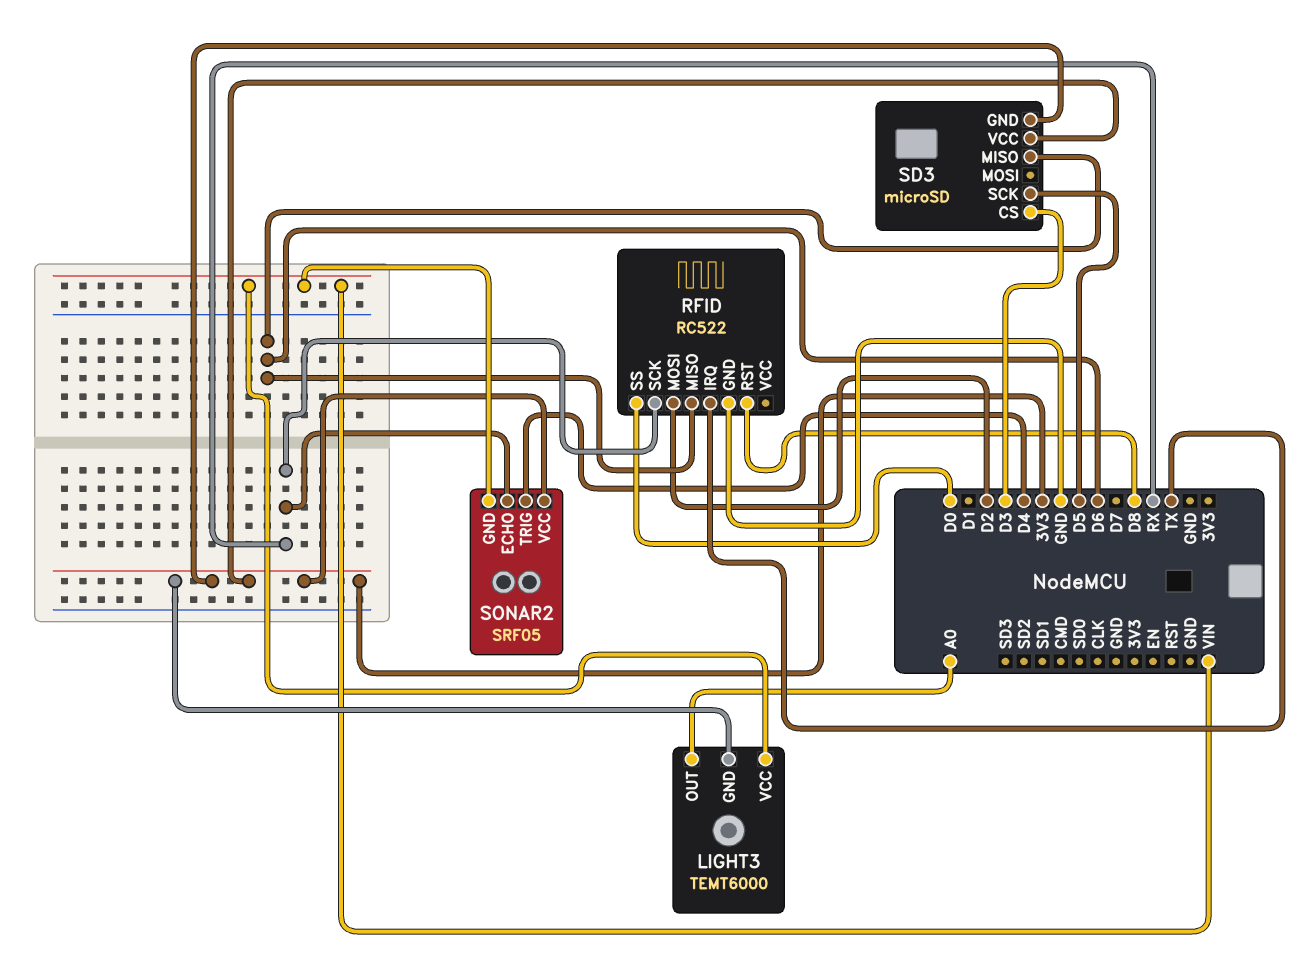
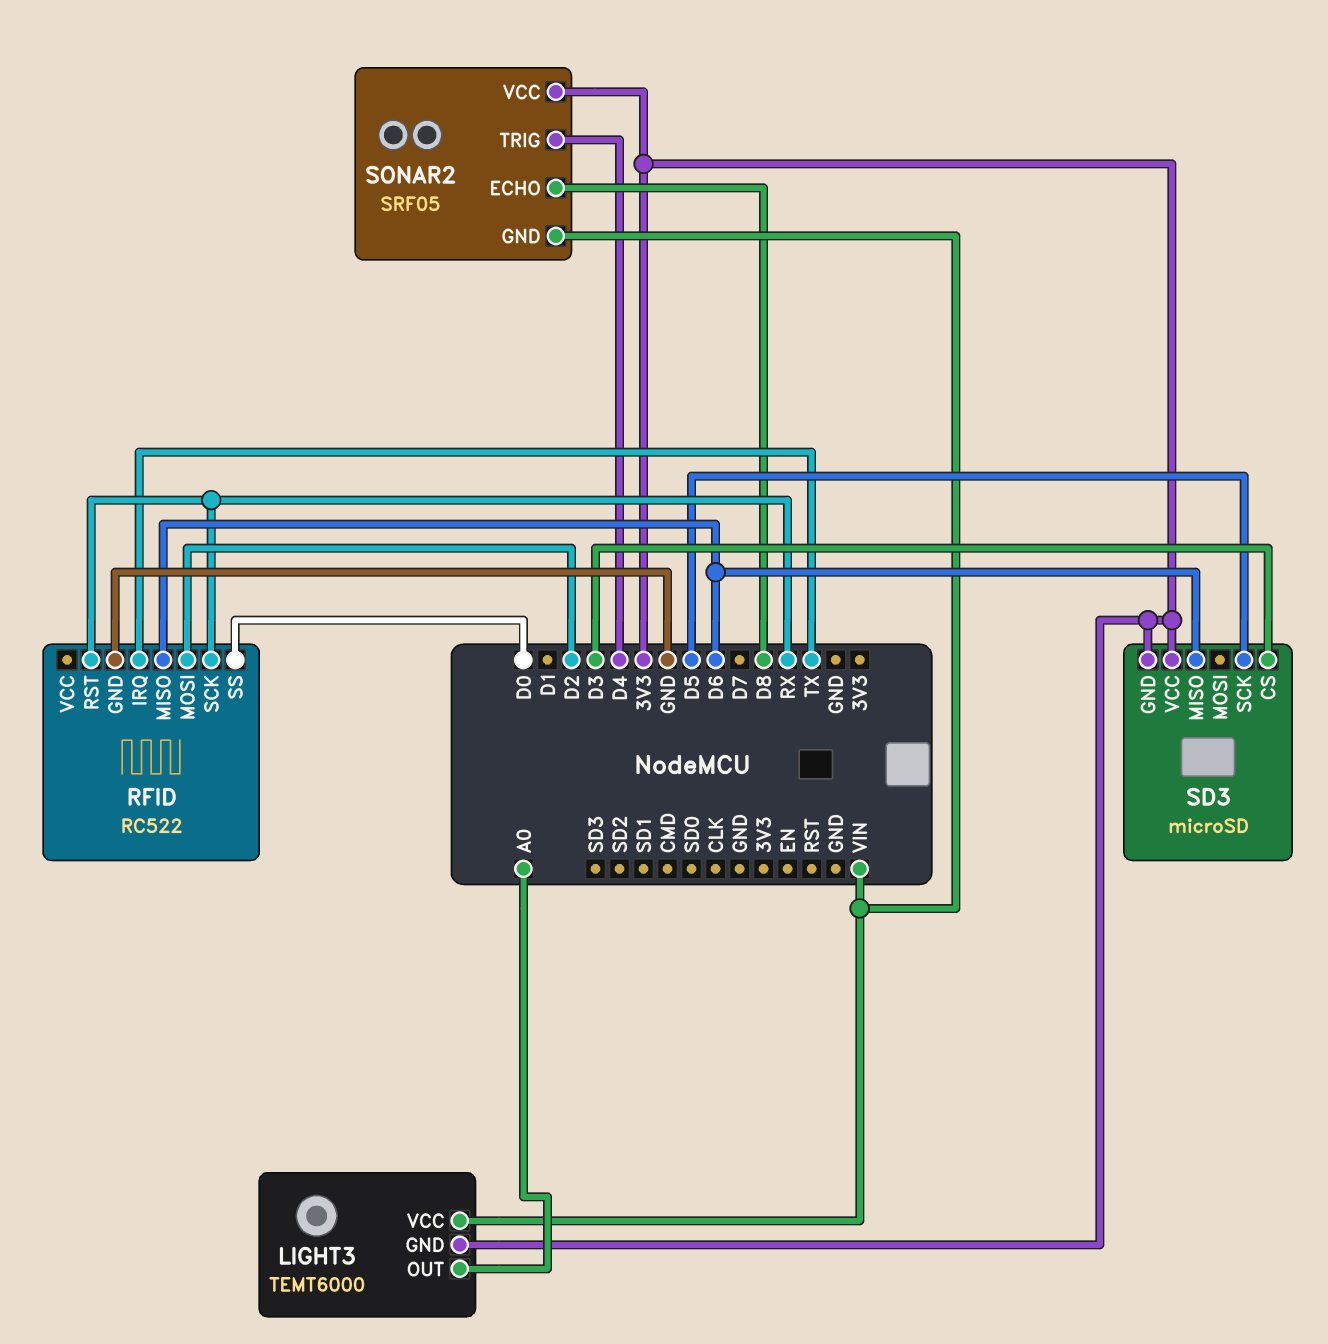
RFID pin RST: D8 -> RX
SONAR2 pin ECHO: RX -> D8

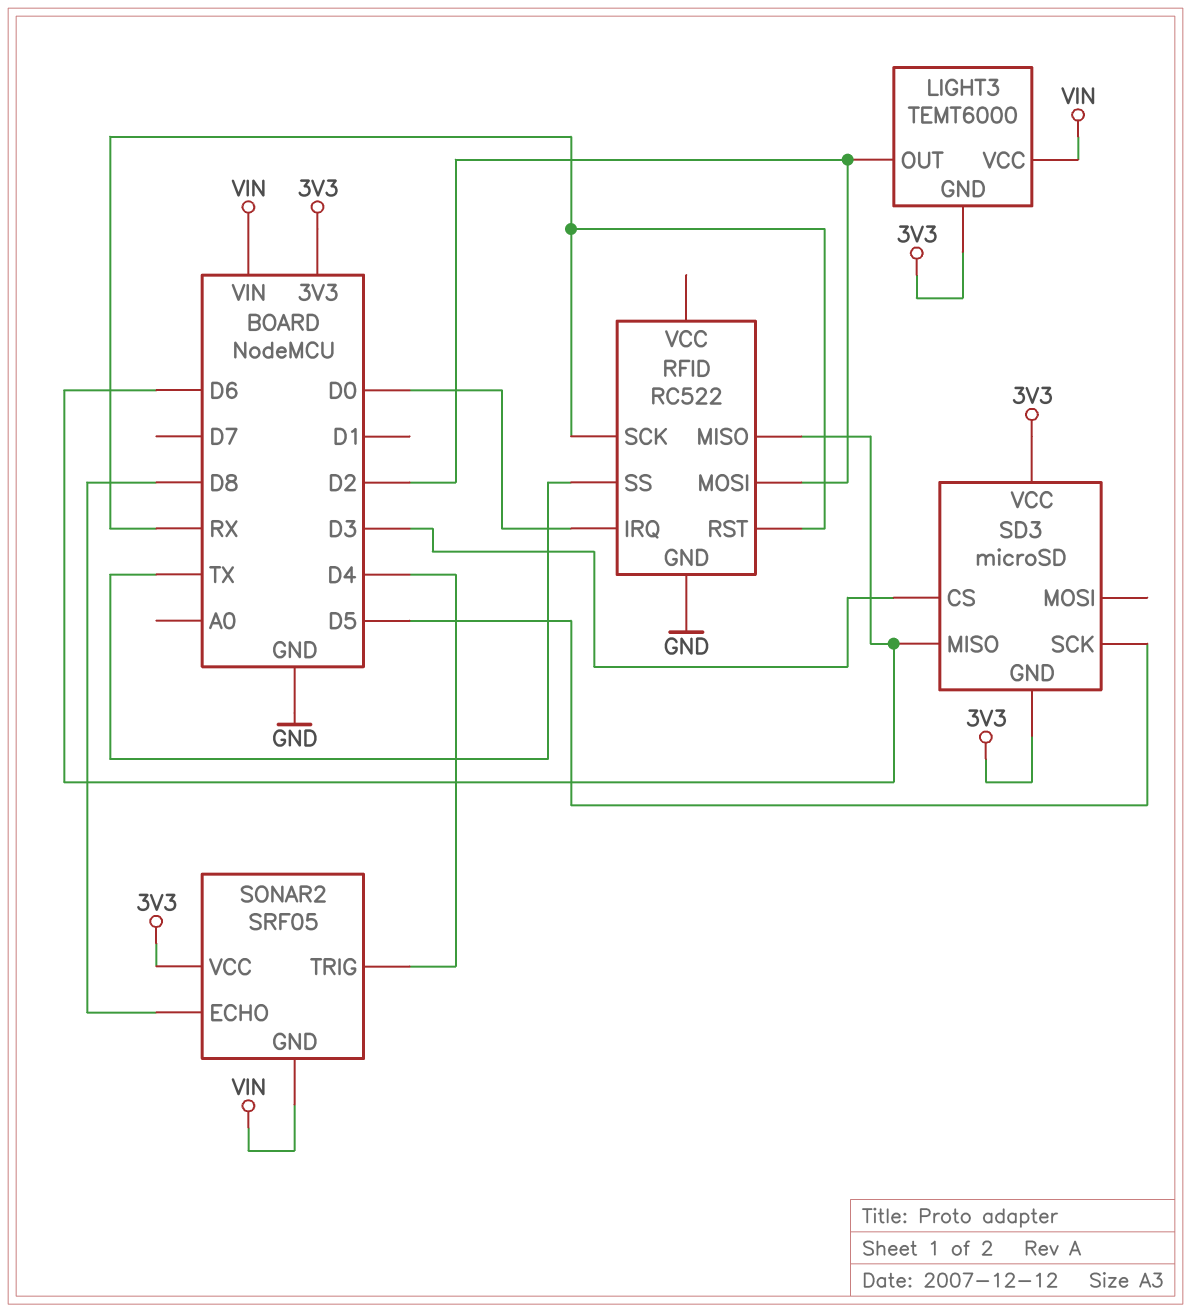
LIGHT3 pin OUT: A0 -> D2
RFID pin IRQ: TX -> D0
RFID pin SS: D0 -> TX

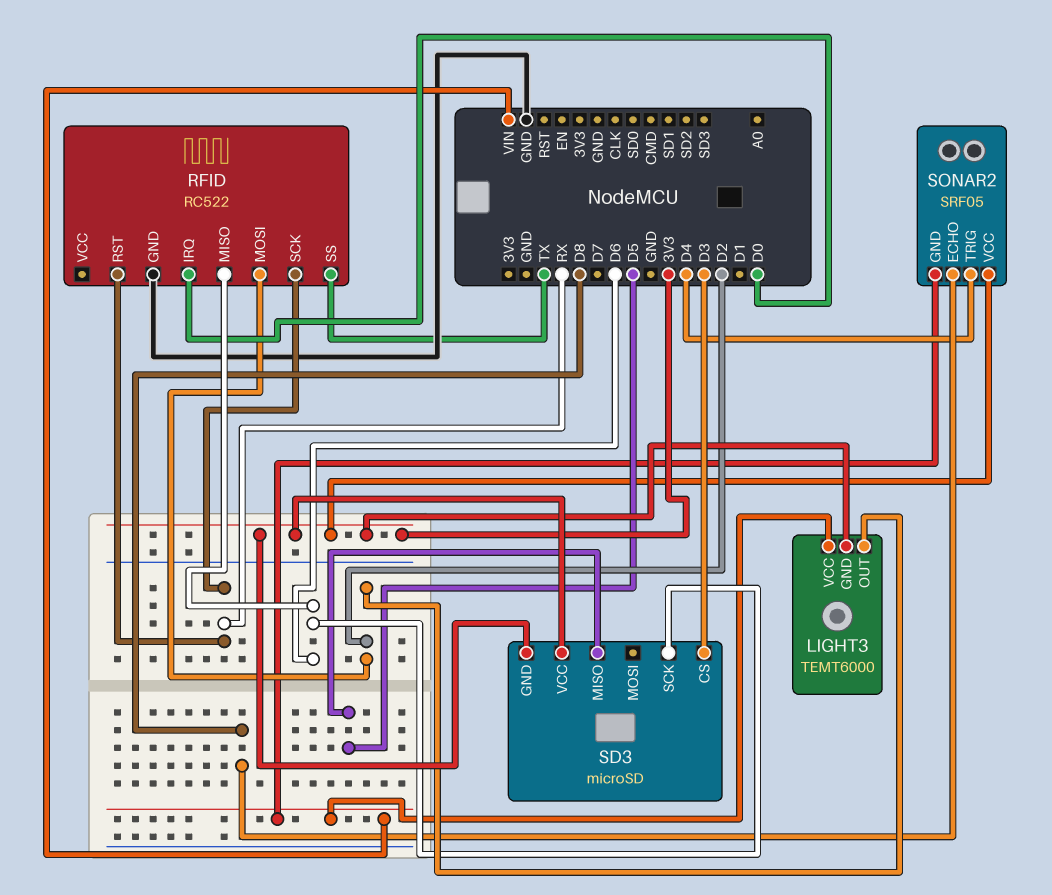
SD3 pin MISO: D6 -> D5
SD3 pin SCK: D5 -> D6

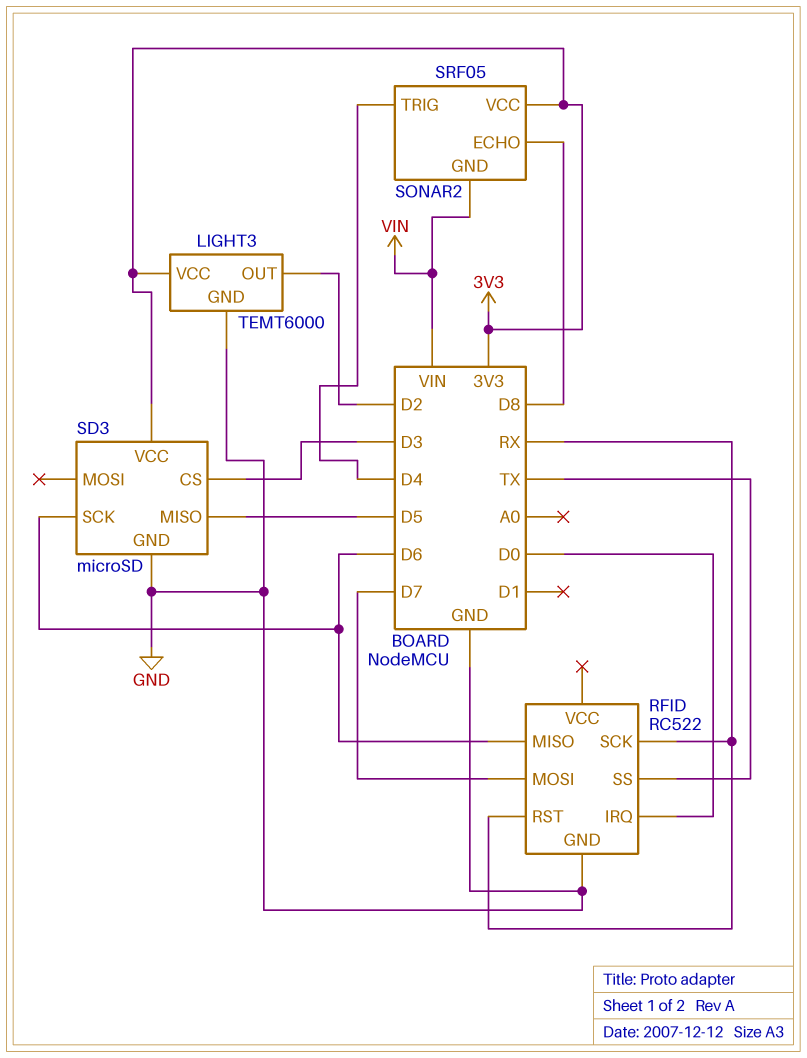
LIGHT3 pin GND: 3V3 -> GND
LIGHT3 pin VCC: VIN -> 3V3
RFID pin MOSI: D2 -> D7
SD3 pin GND: 3V3 -> GND

